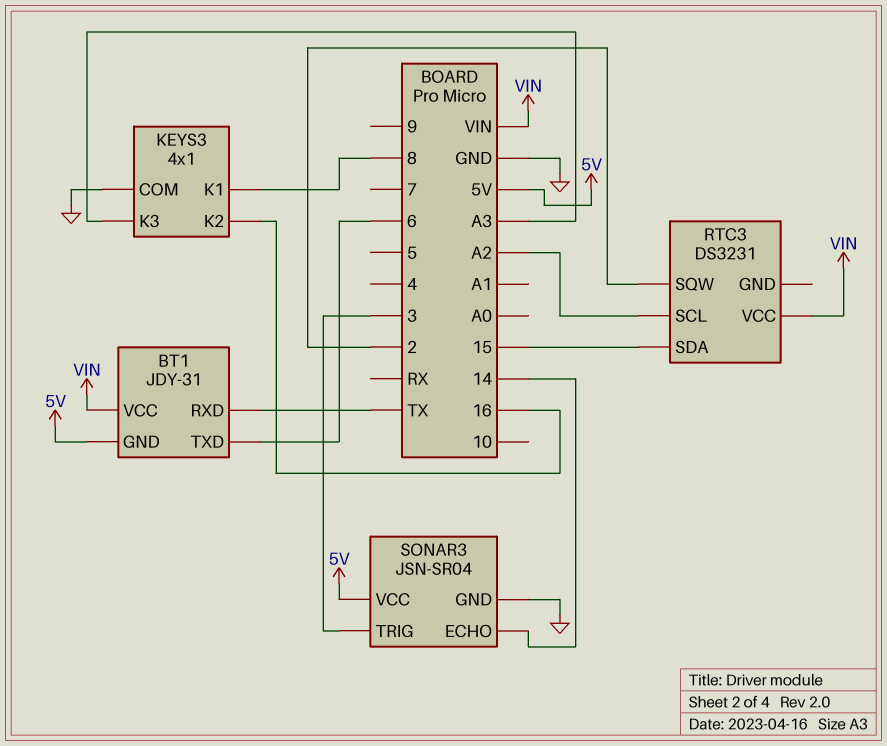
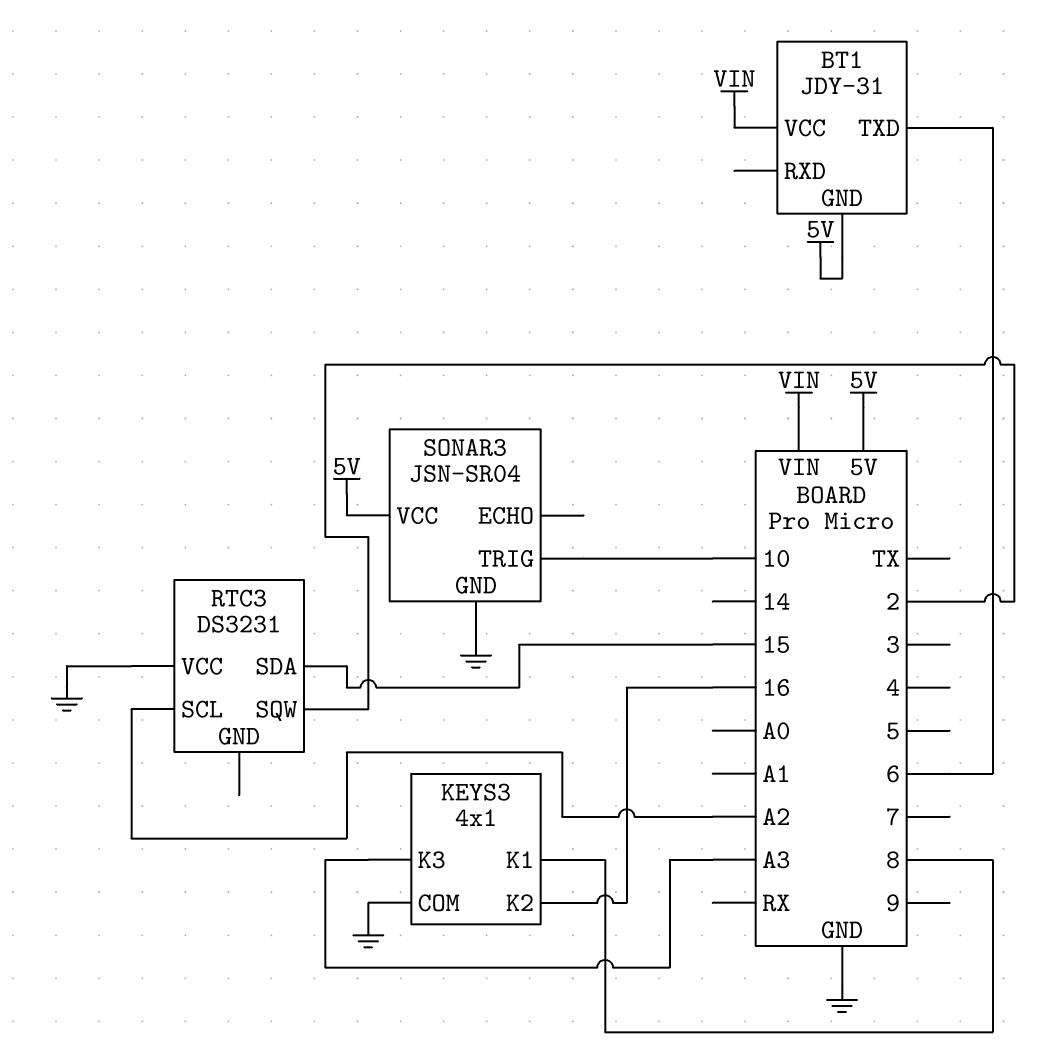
BT1 pin RXD: TX -> none
RTC3 pin VCC: VIN -> GND
SONAR3 pin ECHO: 14 -> none
SONAR3 pin TRIG: 3 -> 10

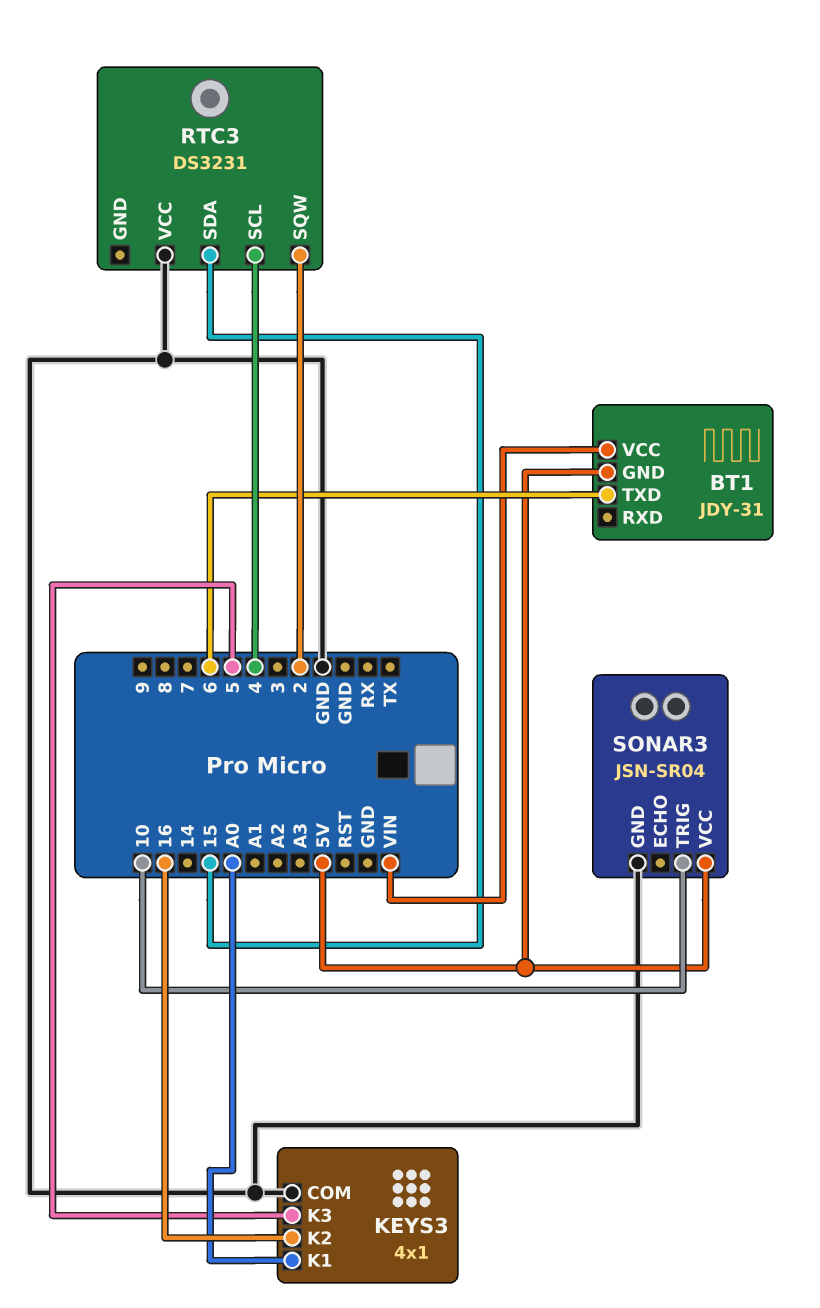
KEYS3 pin K1: 8 -> A0
KEYS3 pin K3: A3 -> 5
RTC3 pin SCL: A2 -> 4

